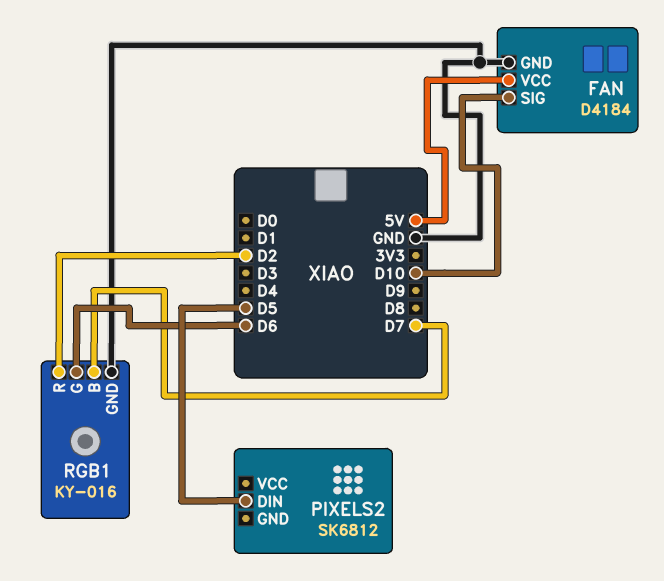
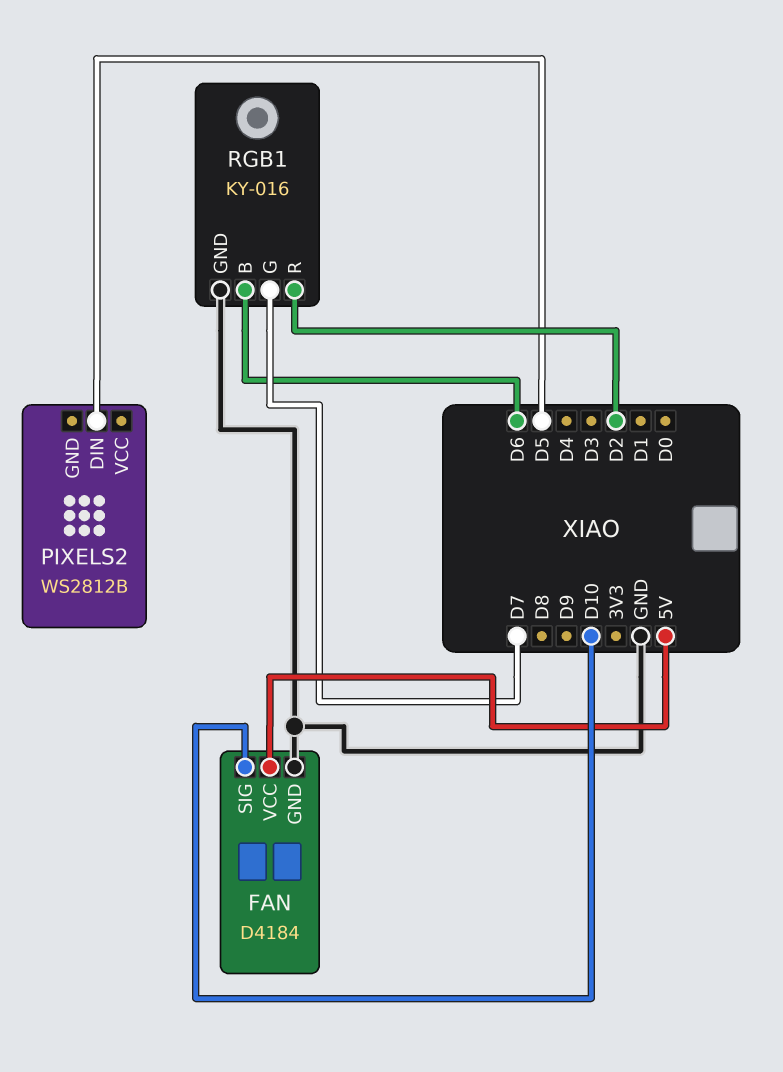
PIXELS2: SK6812 -> WS2812B
RGB1 pin B: D7 -> D6
RGB1 pin G: D6 -> D7

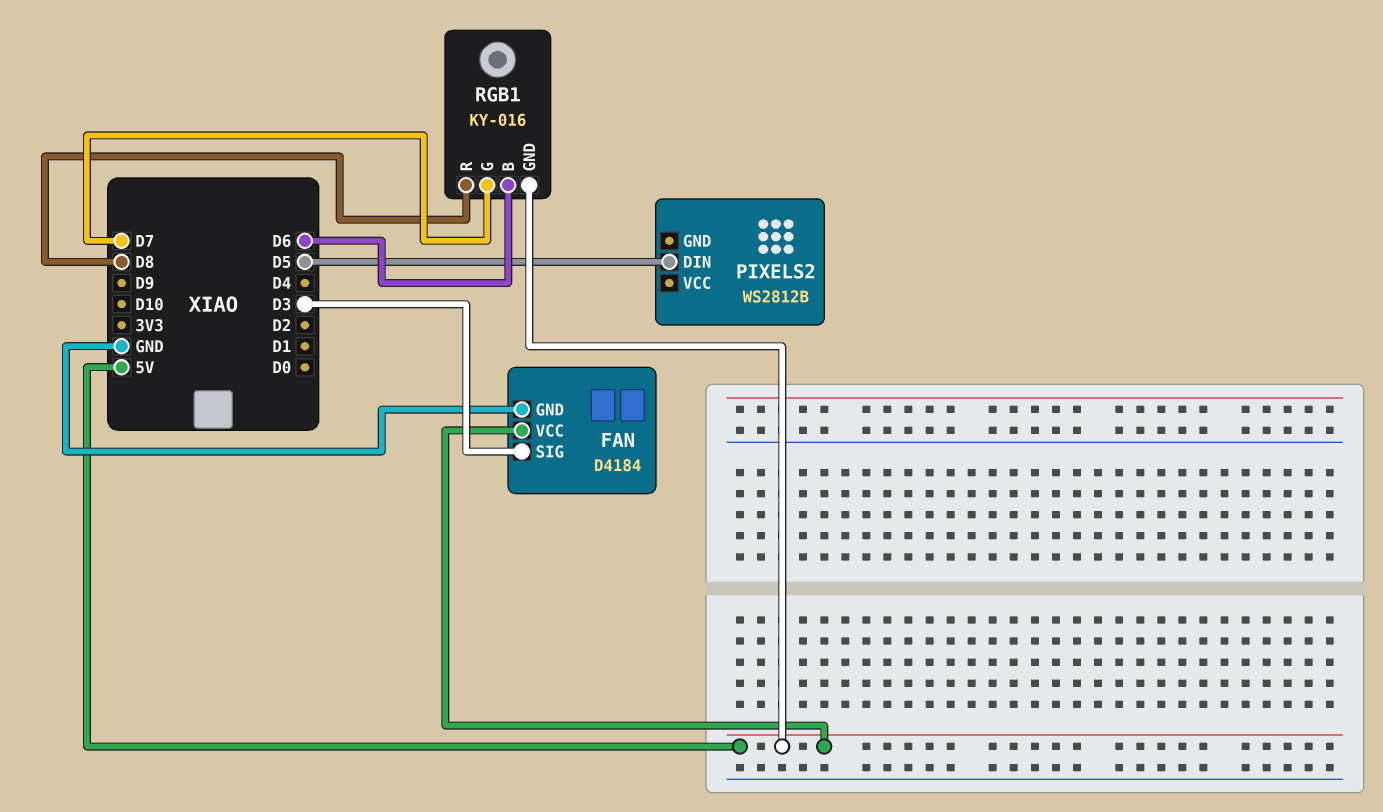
FAN pin SIG: D10 -> D3
RGB1 pin GND: GND -> 5V
RGB1 pin R: D2 -> D8

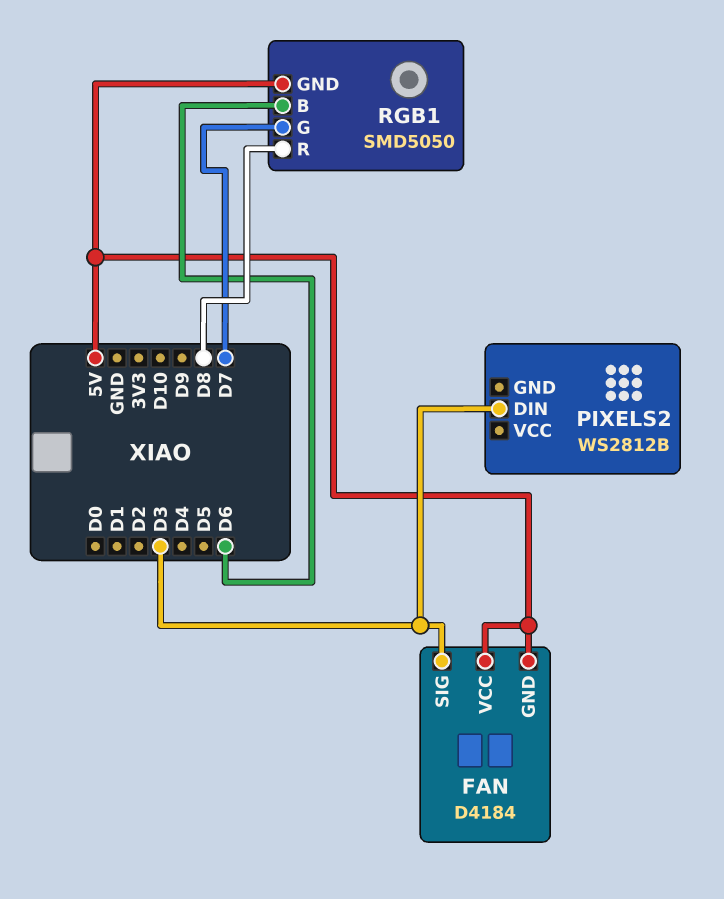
FAN pin GND: GND -> 5V
PIXELS2 pin DIN: D5 -> D3
RGB1: KY-016 -> SMD5050

